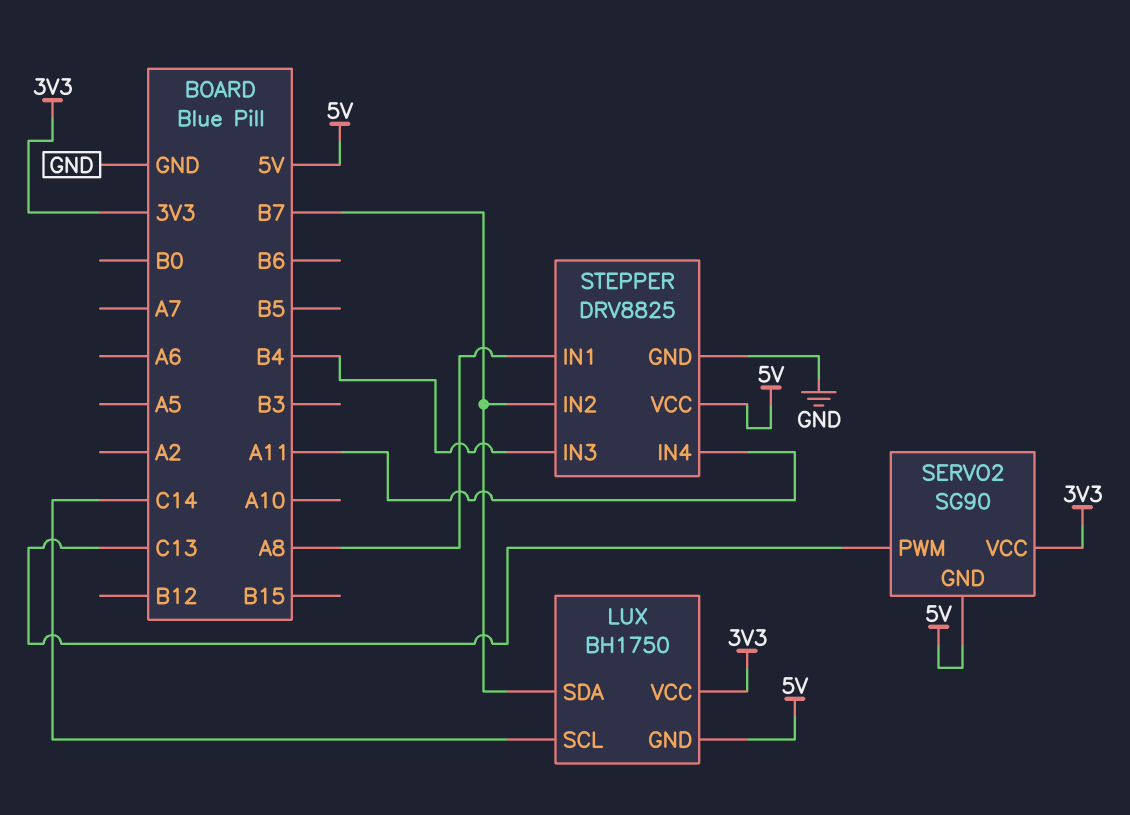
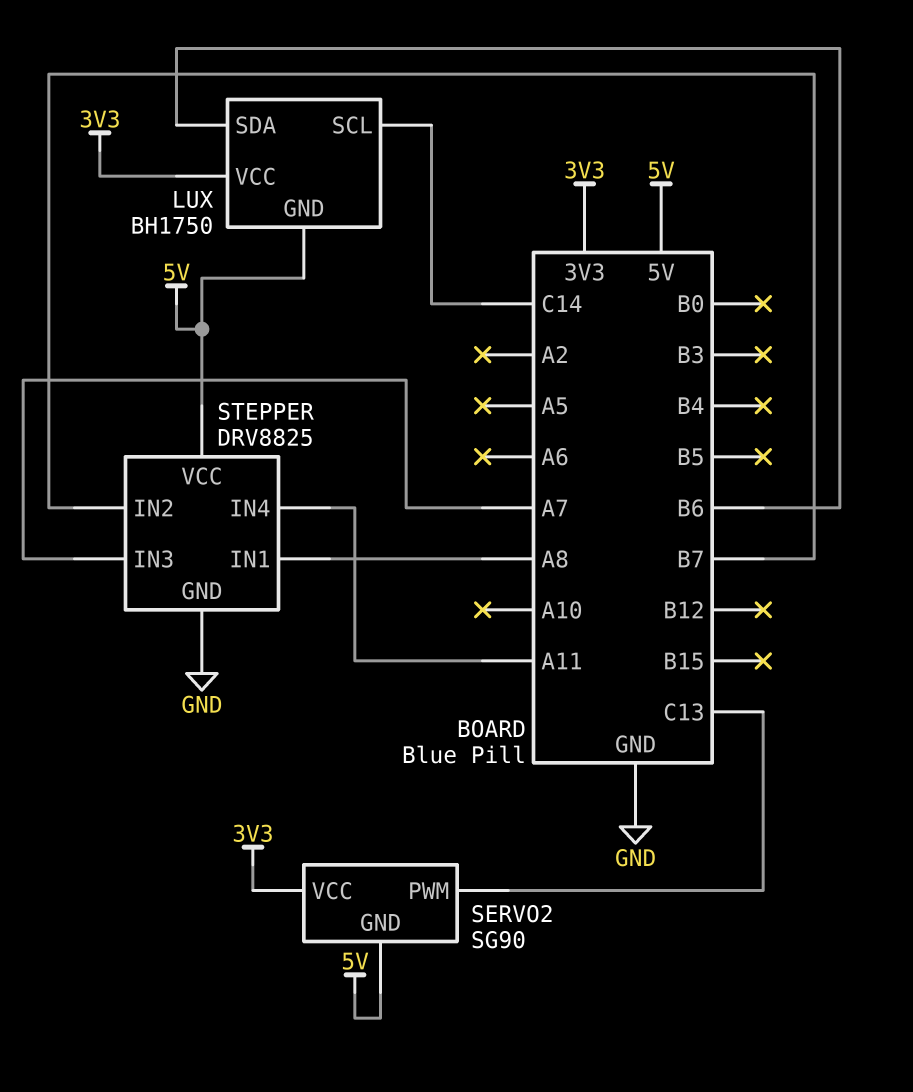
LUX pin SDA: B7 -> B6
STEPPER pin IN3: B4 -> A7

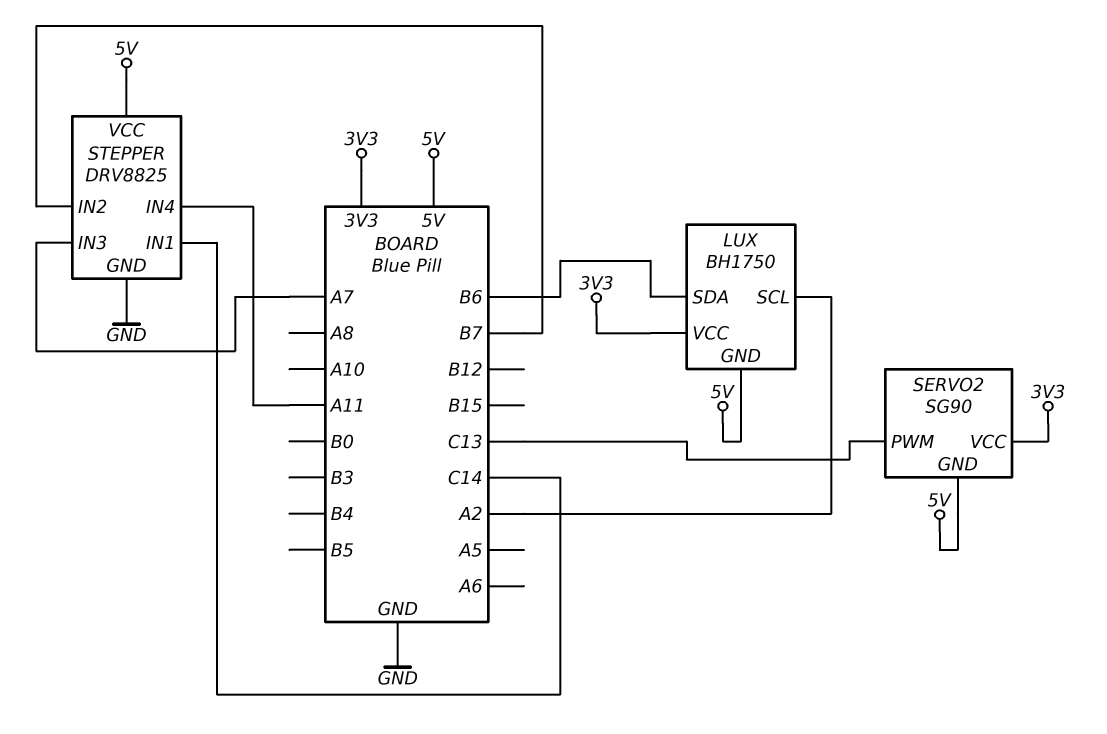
LUX pin SCL: C14 -> A2
STEPPER pin IN1: A8 -> C14

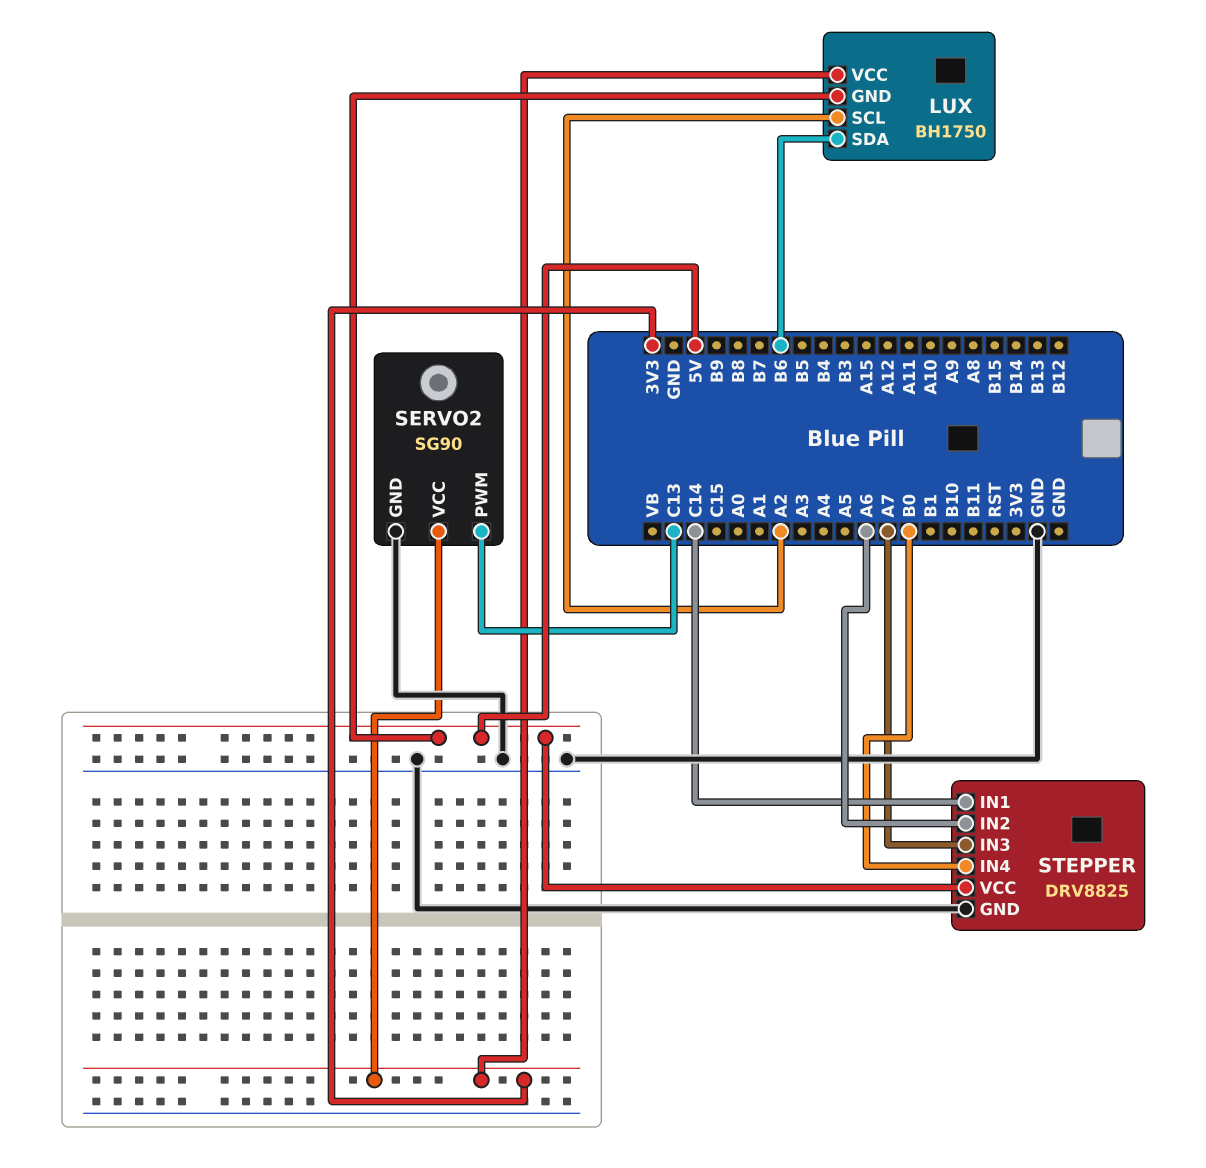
SERVO2 pin GND: 5V -> GND
STEPPER pin IN2: B7 -> A6
STEPPER pin IN4: A11 -> B0

